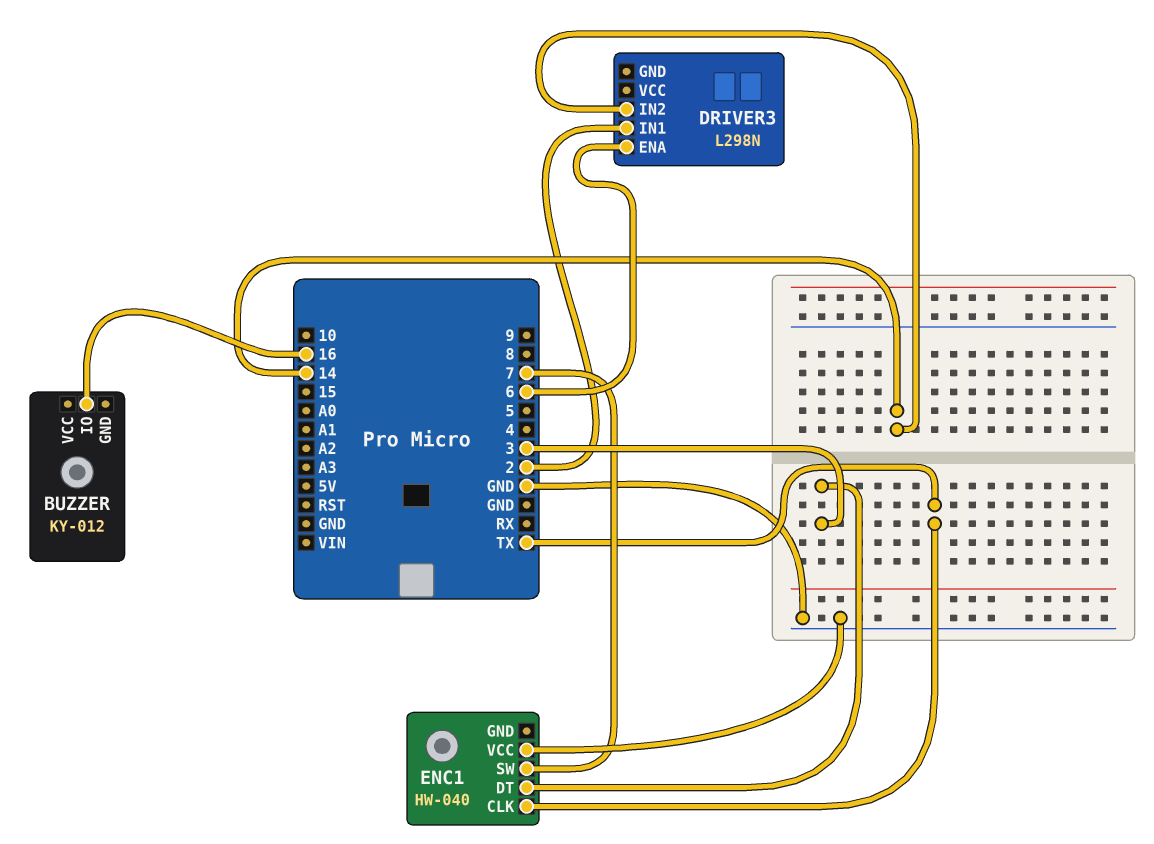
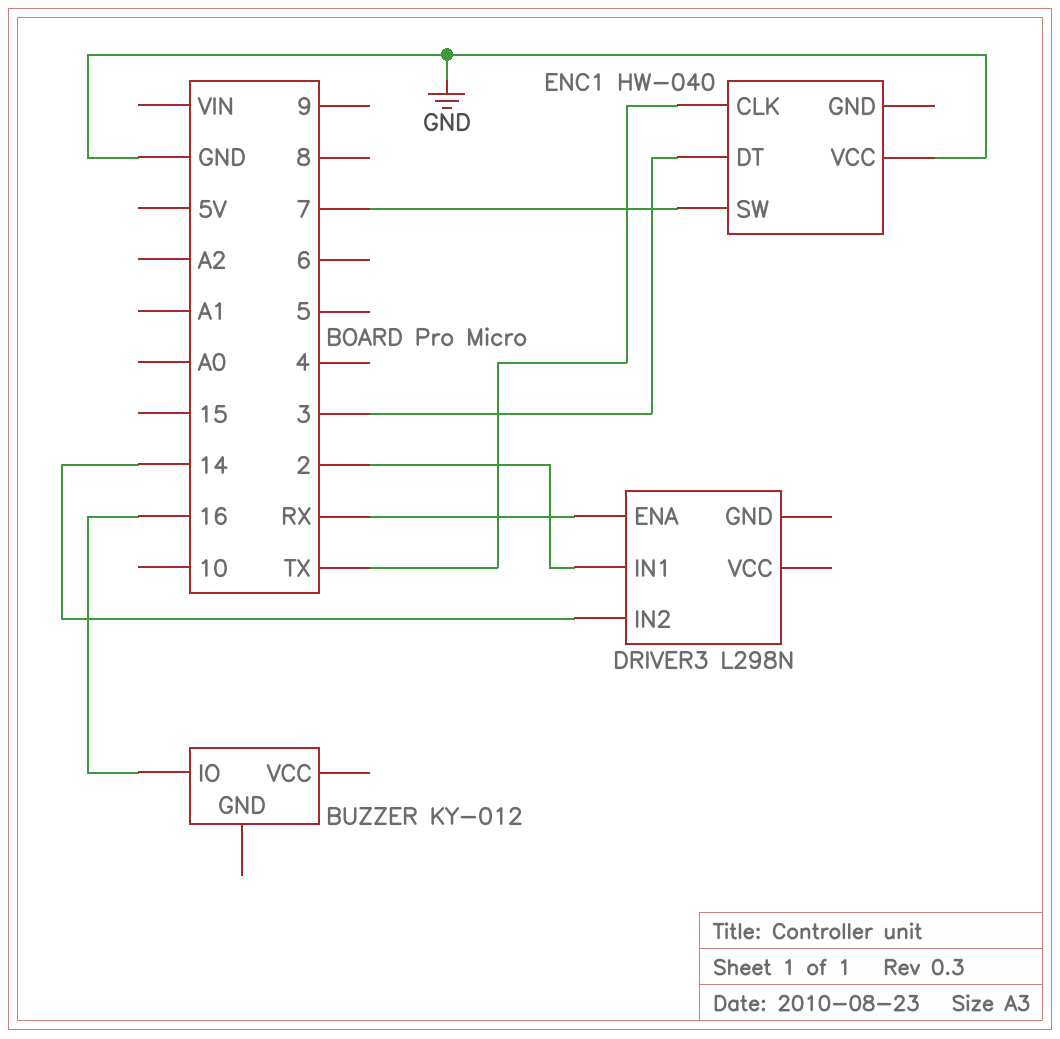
DRIVER3 pin ENA: 6 -> RX

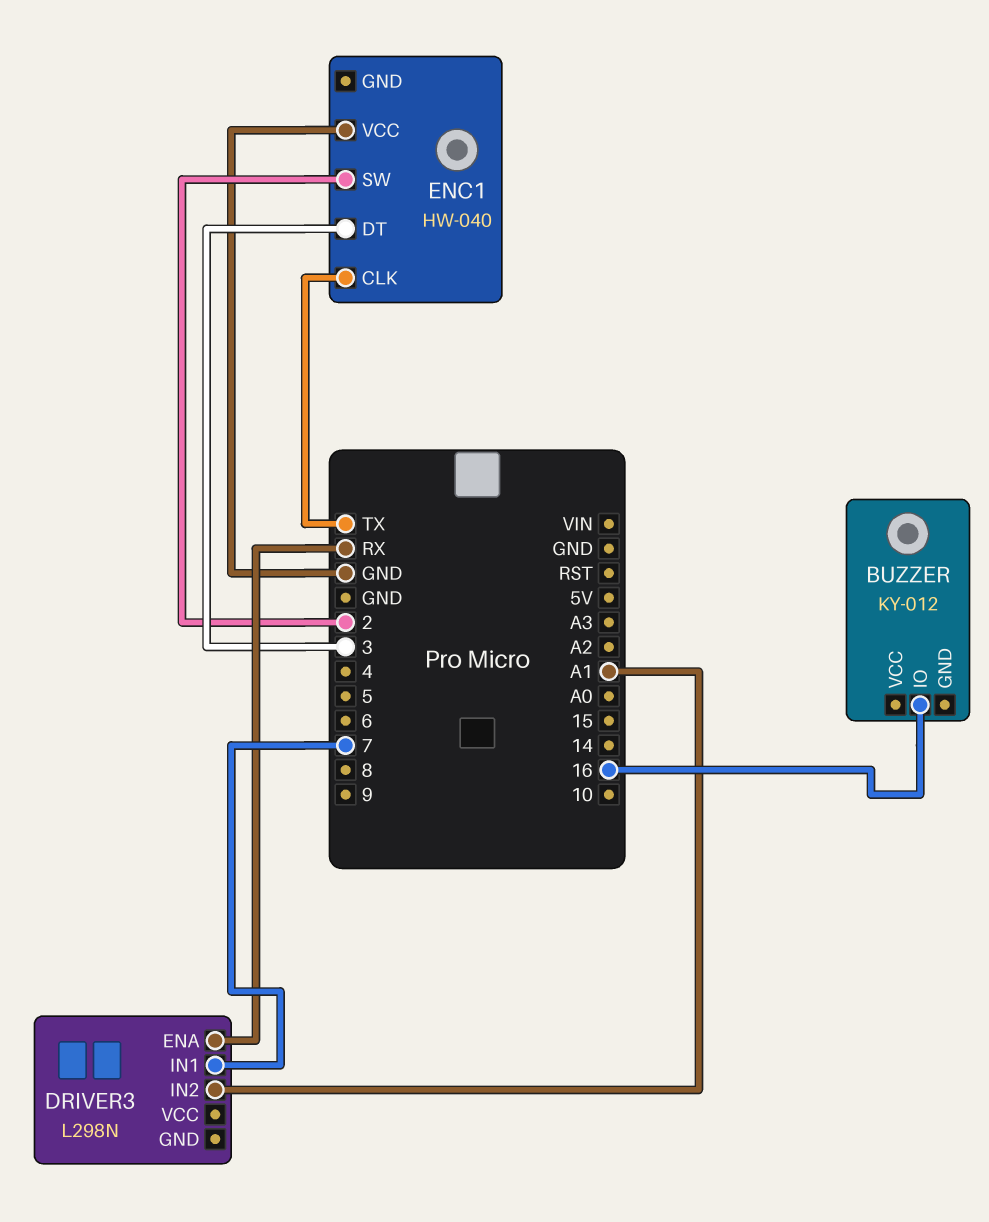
DRIVER3 pin IN1: 2 -> 7
DRIVER3 pin IN2: 14 -> A1
ENC1 pin SW: 7 -> 2

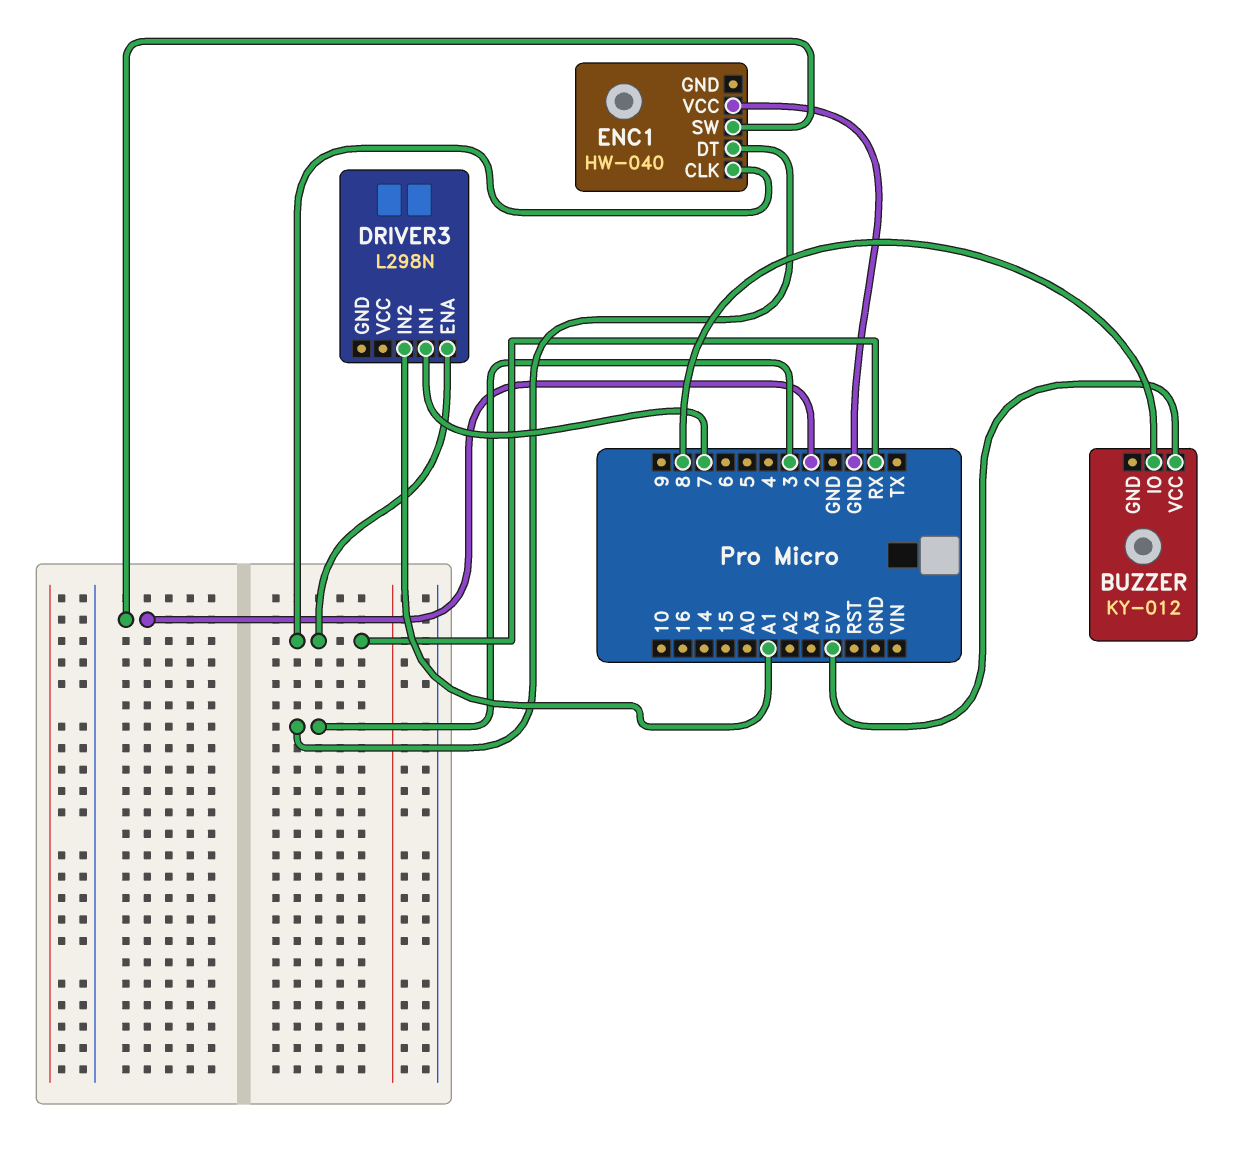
BUZZER pin IO: 16 -> 8
BUZZER pin VCC: none -> 5V
ENC1 pin CLK: TX -> RX

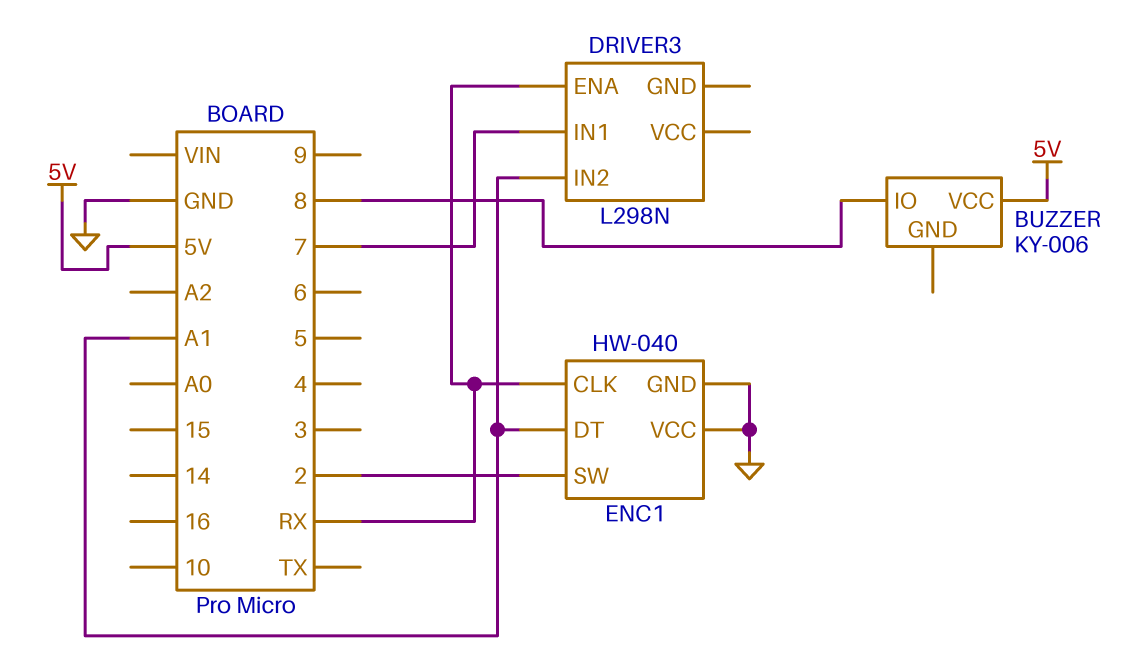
BUZZER: KY-012 -> KY-006
ENC1 pin DT: 3 -> A1
ENC1 pin GND: none -> GND

